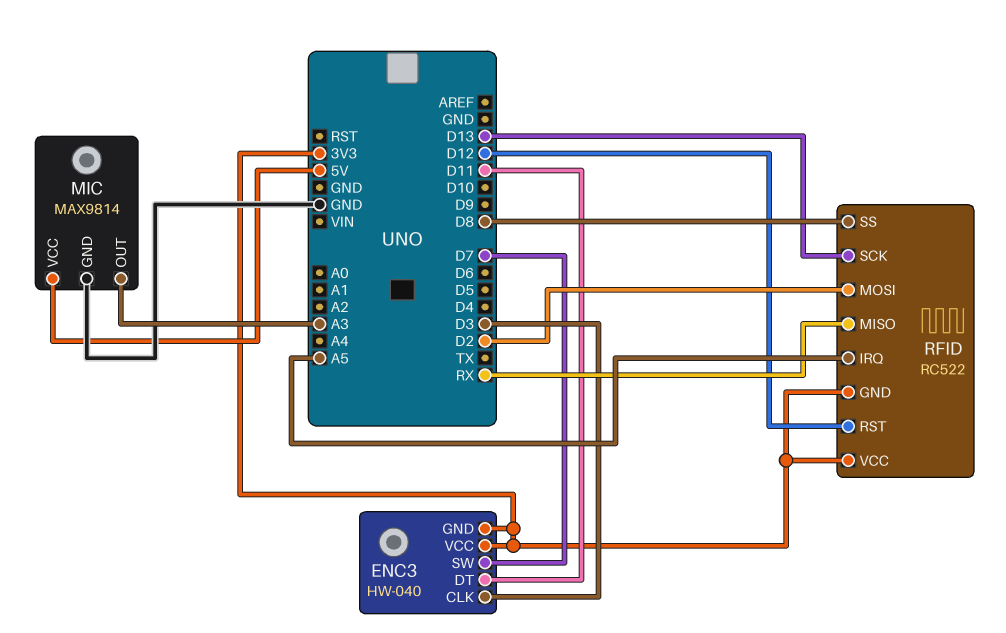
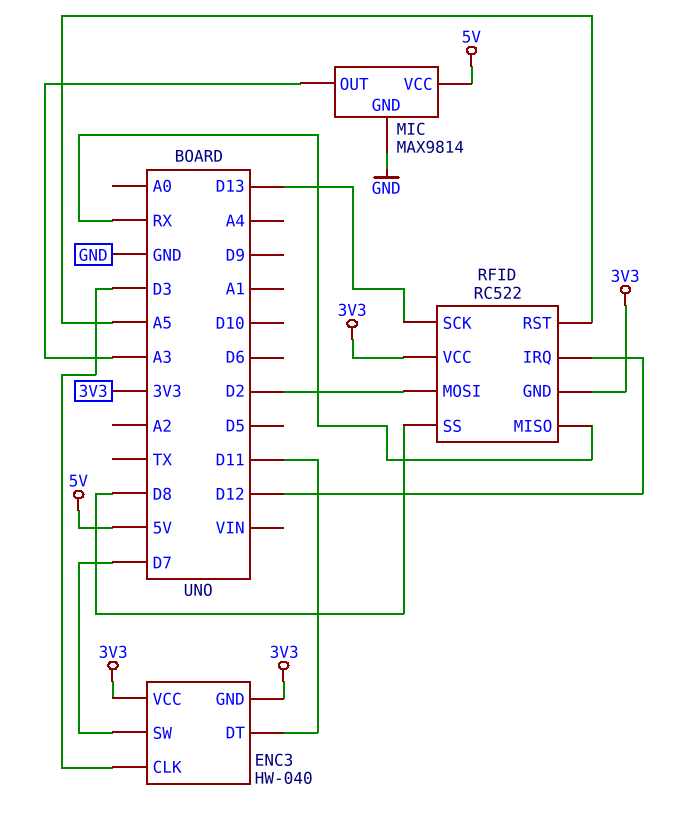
RFID pin IRQ: A5 -> D12
RFID pin RST: D12 -> A5

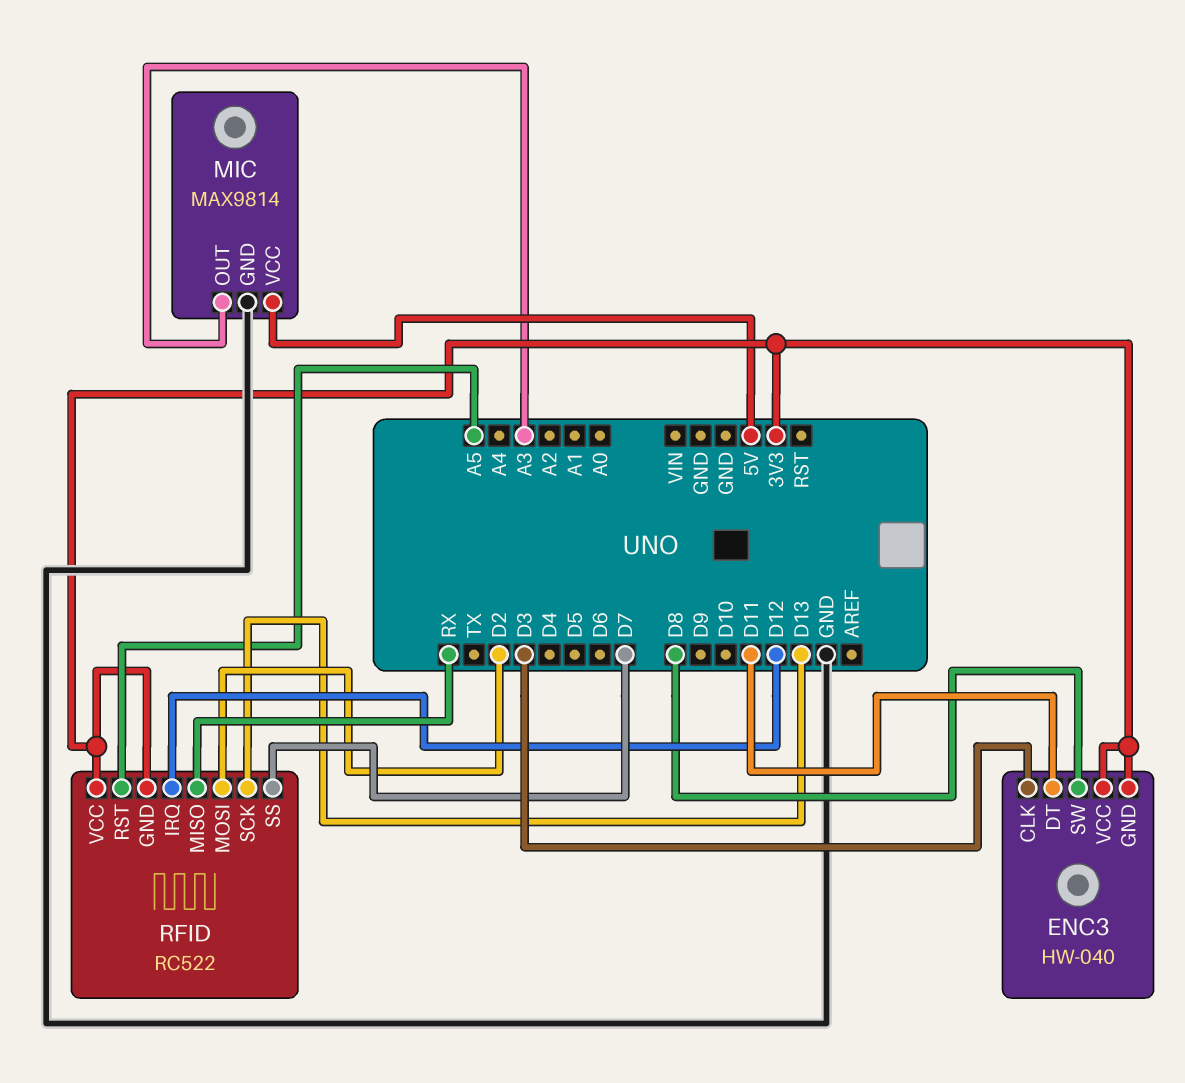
ENC3 pin SW: D7 -> D8
RFID pin SS: D8 -> D7

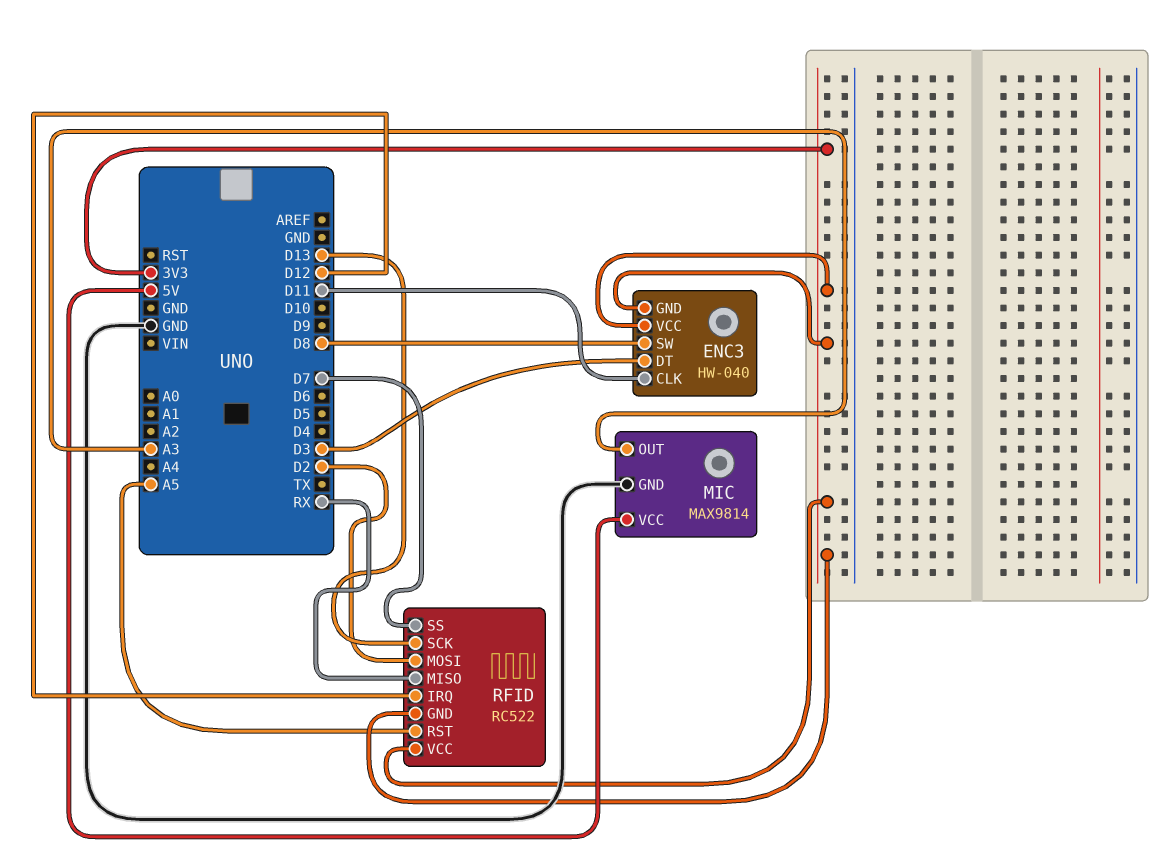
ENC3 pin CLK: D3 -> D11
ENC3 pin DT: D11 -> D3

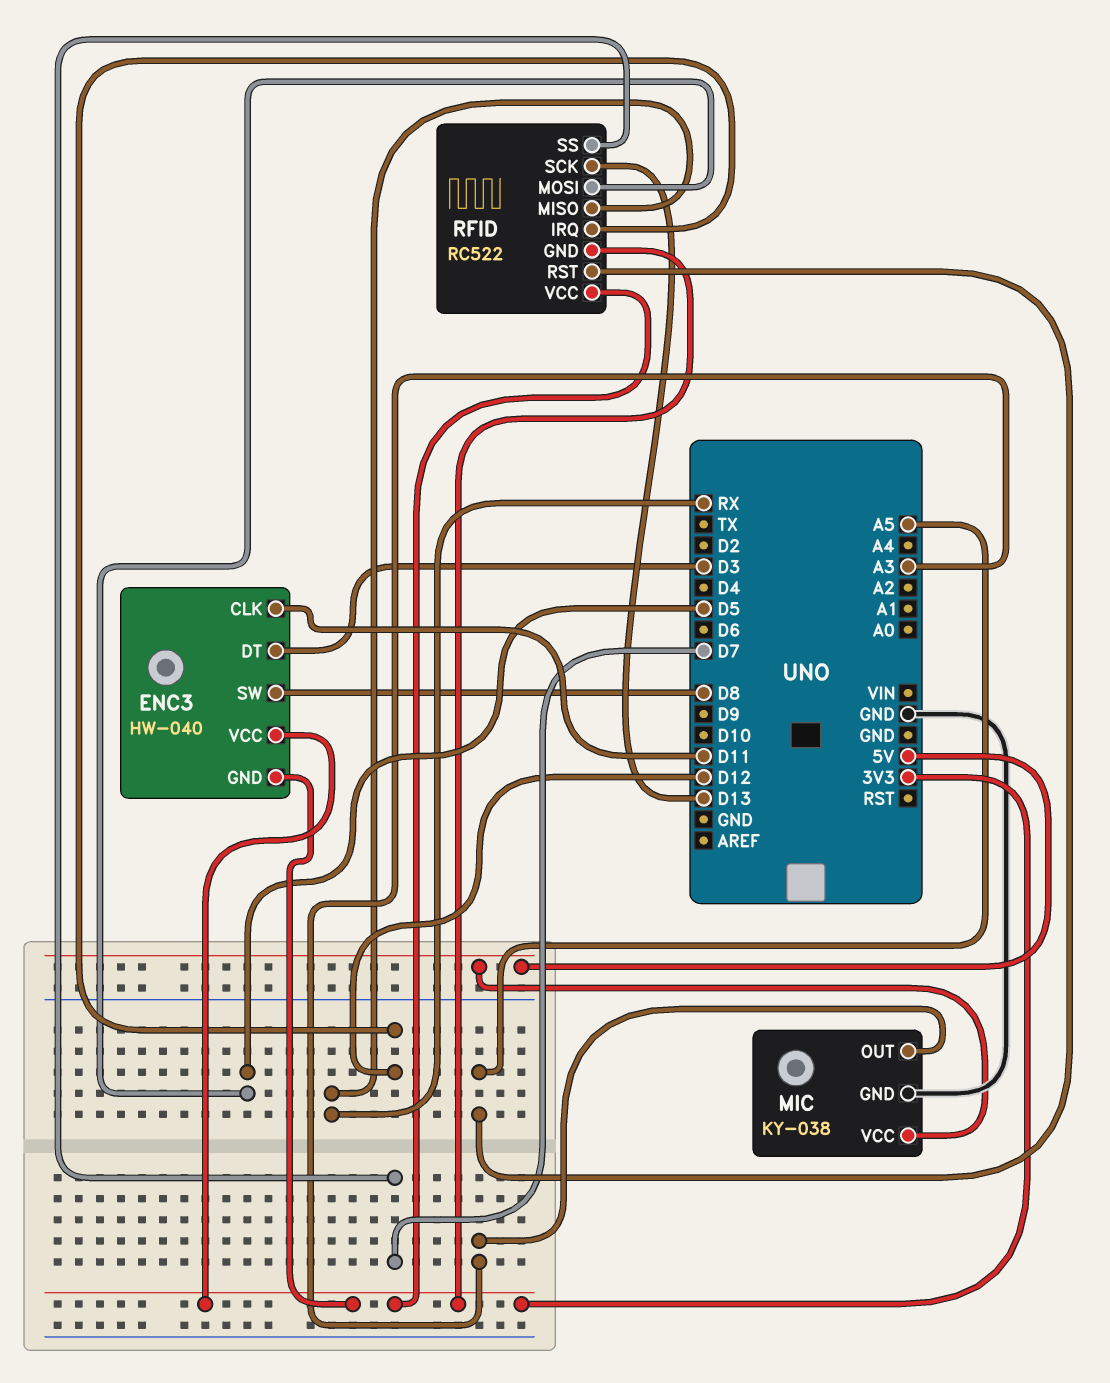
MIC: MAX9814 -> KY-038
RFID pin MOSI: D2 -> D5

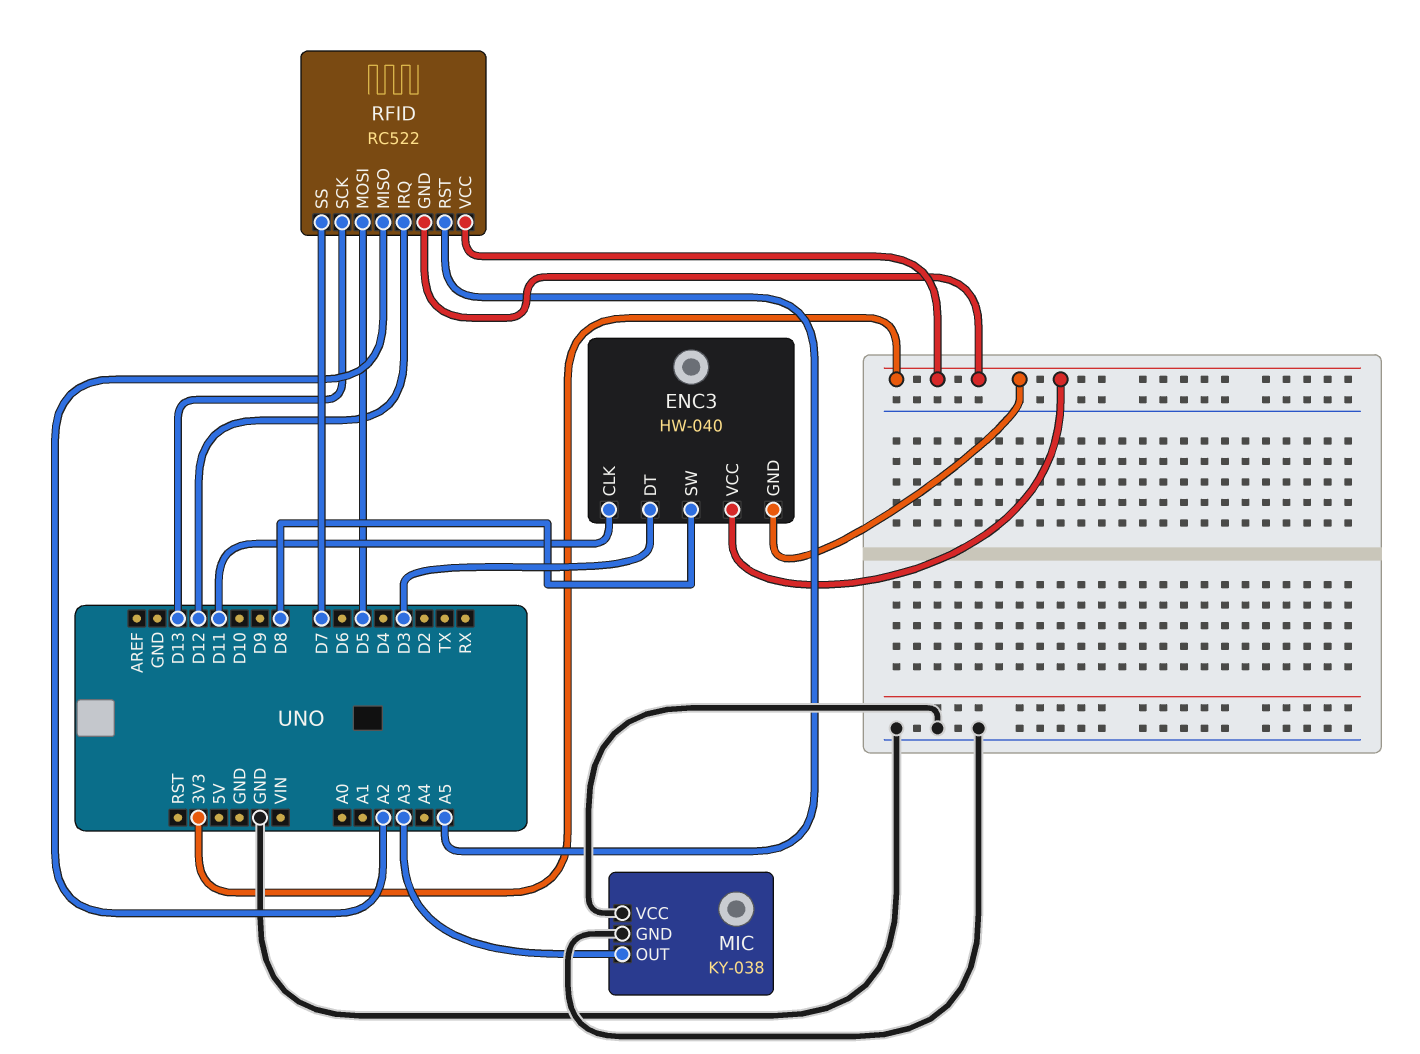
MIC pin VCC: 5V -> GND
RFID pin MISO: RX -> A2

